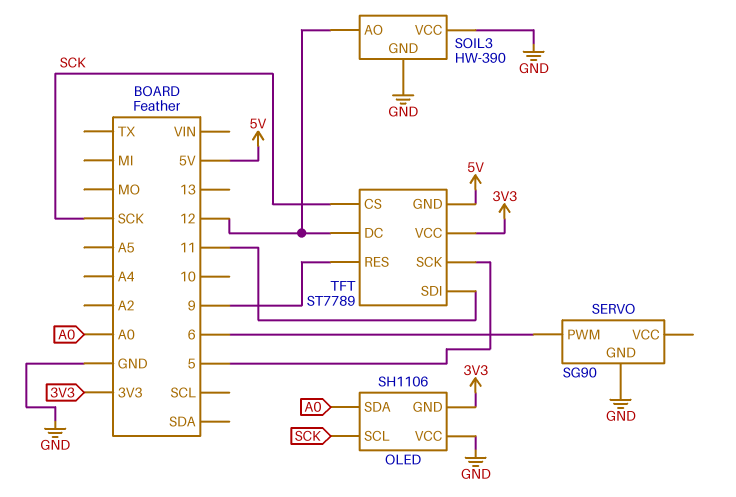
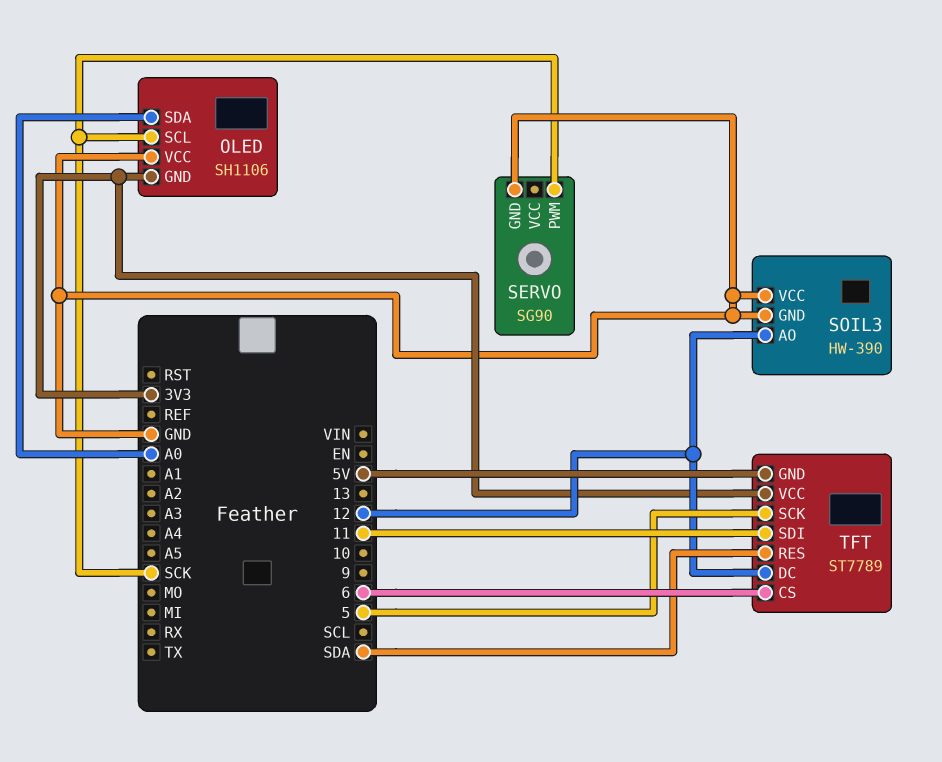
SERVO pin PWM: 6 -> SCK
TFT pin CS: SCK -> 6
TFT pin RES: 9 -> SDA

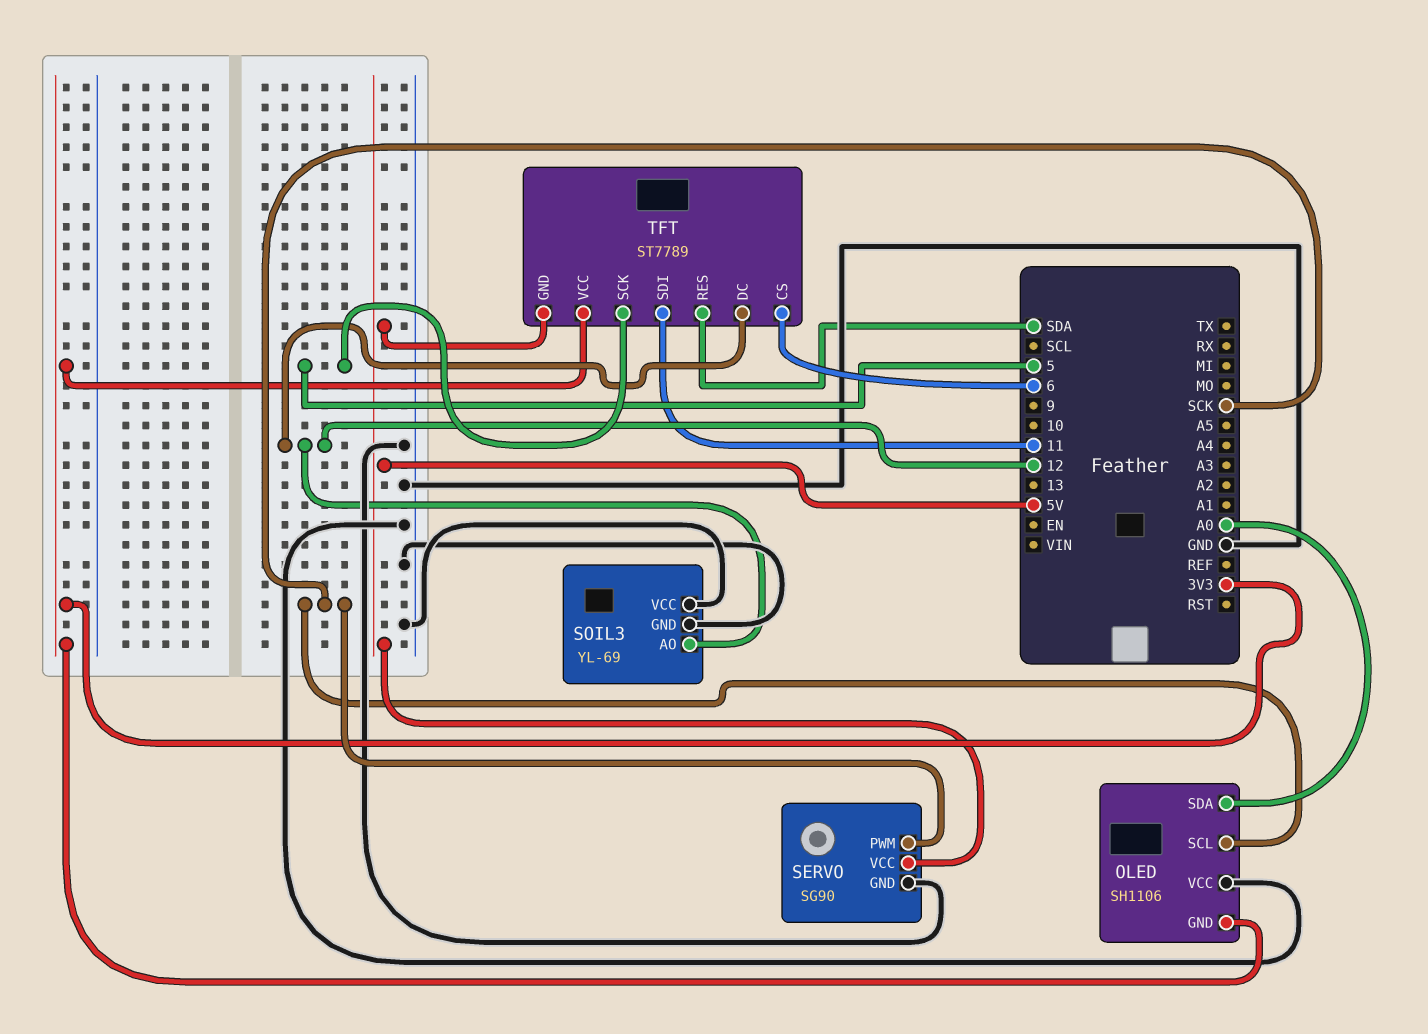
SERVO pin VCC: none -> 5V
SOIL3: HW-390 -> YL-69

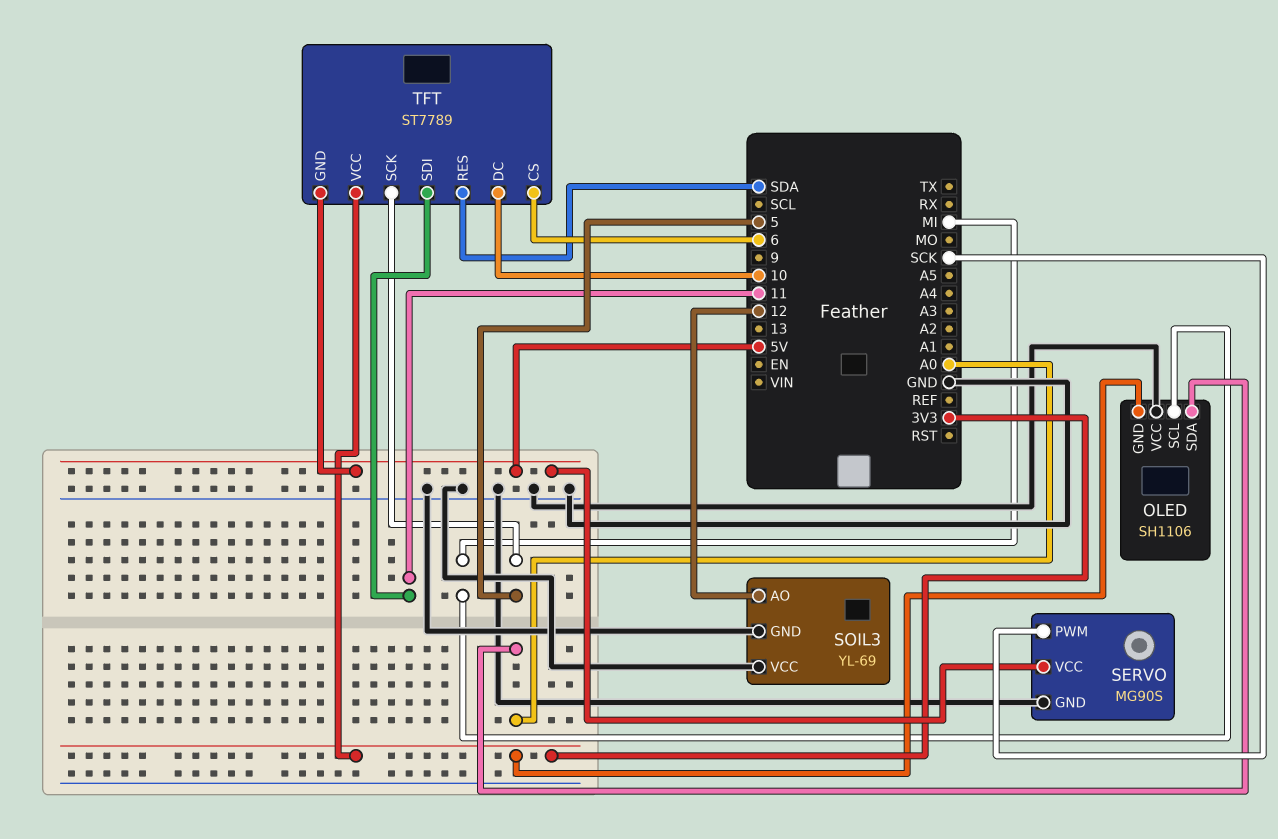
OLED pin SCL: SCK -> MI
SERVO: SG90 -> MG90S
TFT pin DC: 12 -> 10

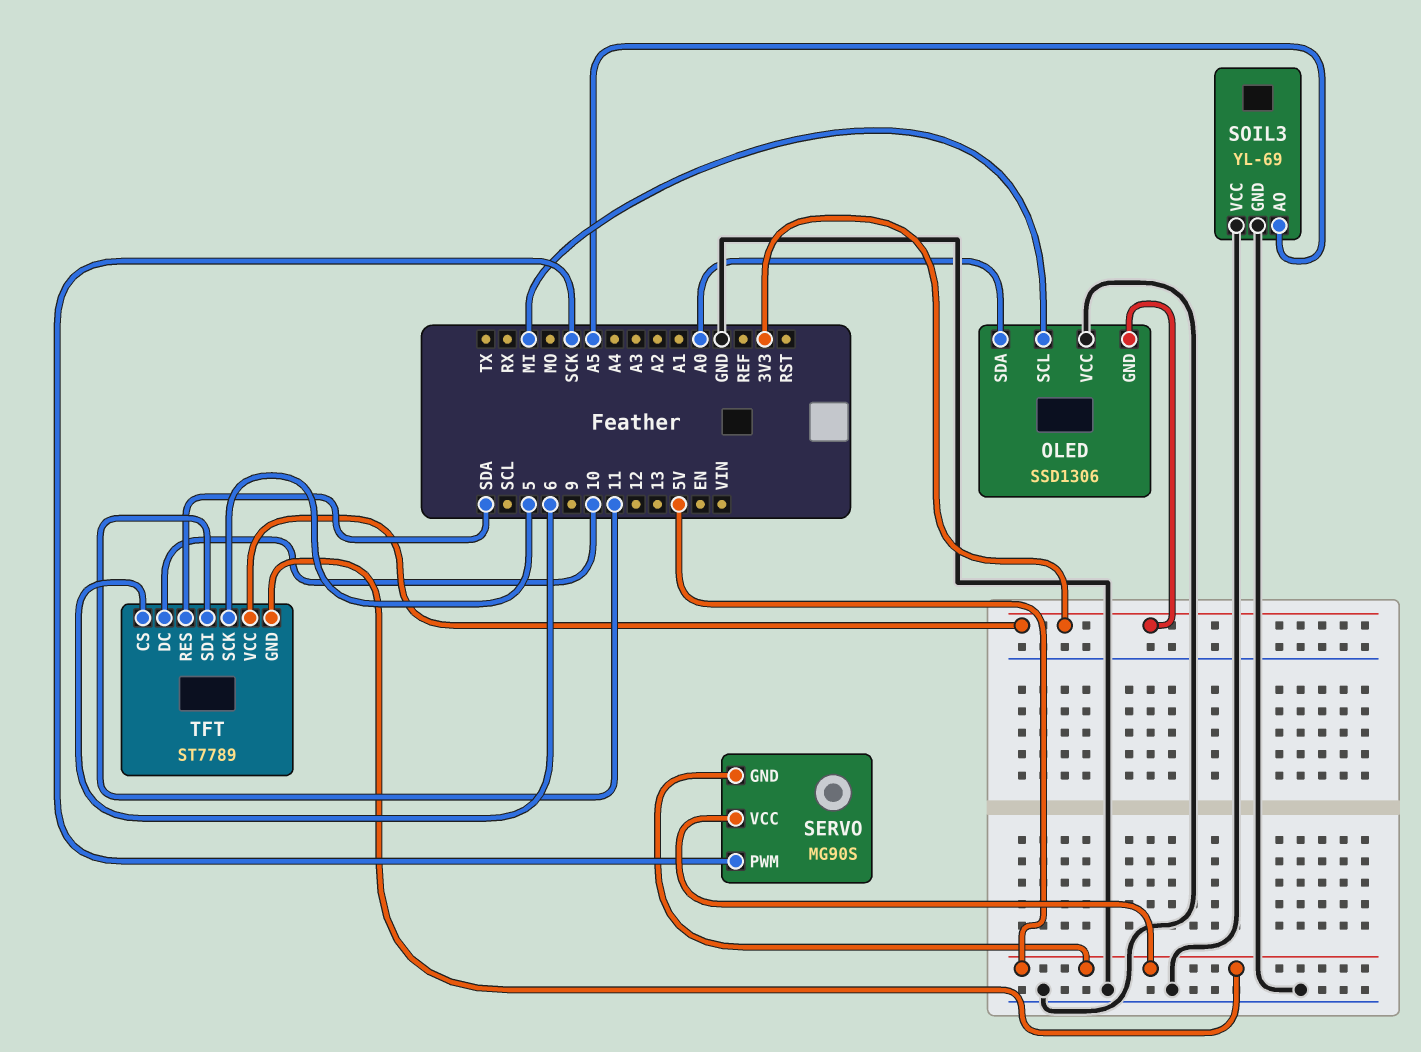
OLED: SH1106 -> SSD1306
SERVO pin GND: GND -> 5V
SOIL3 pin AO: 12 -> A5

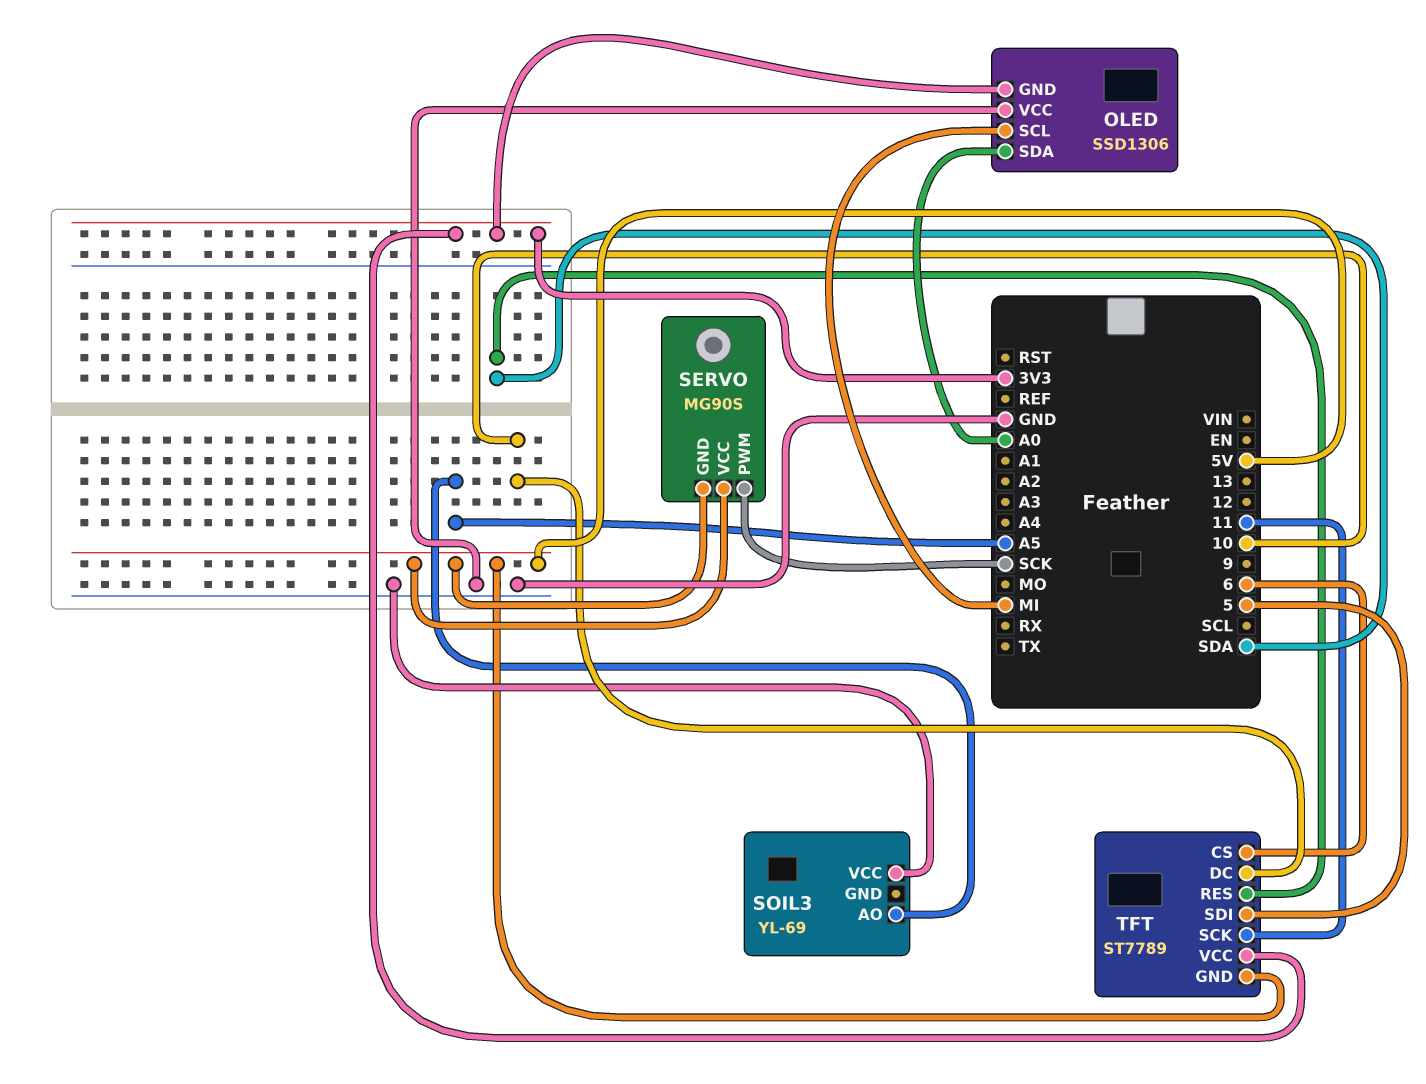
SOIL3 pin GND: GND -> none
TFT pin SCK: 5 -> 11
TFT pin SDI: 11 -> 5

